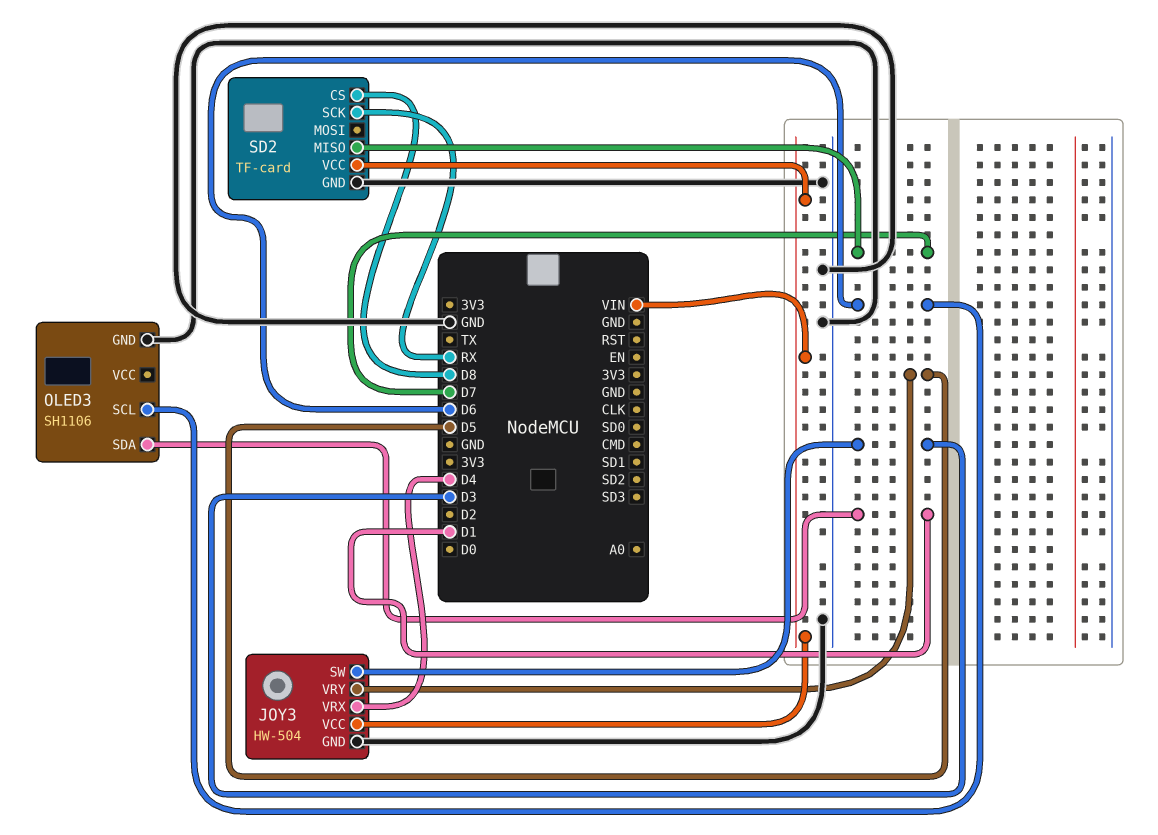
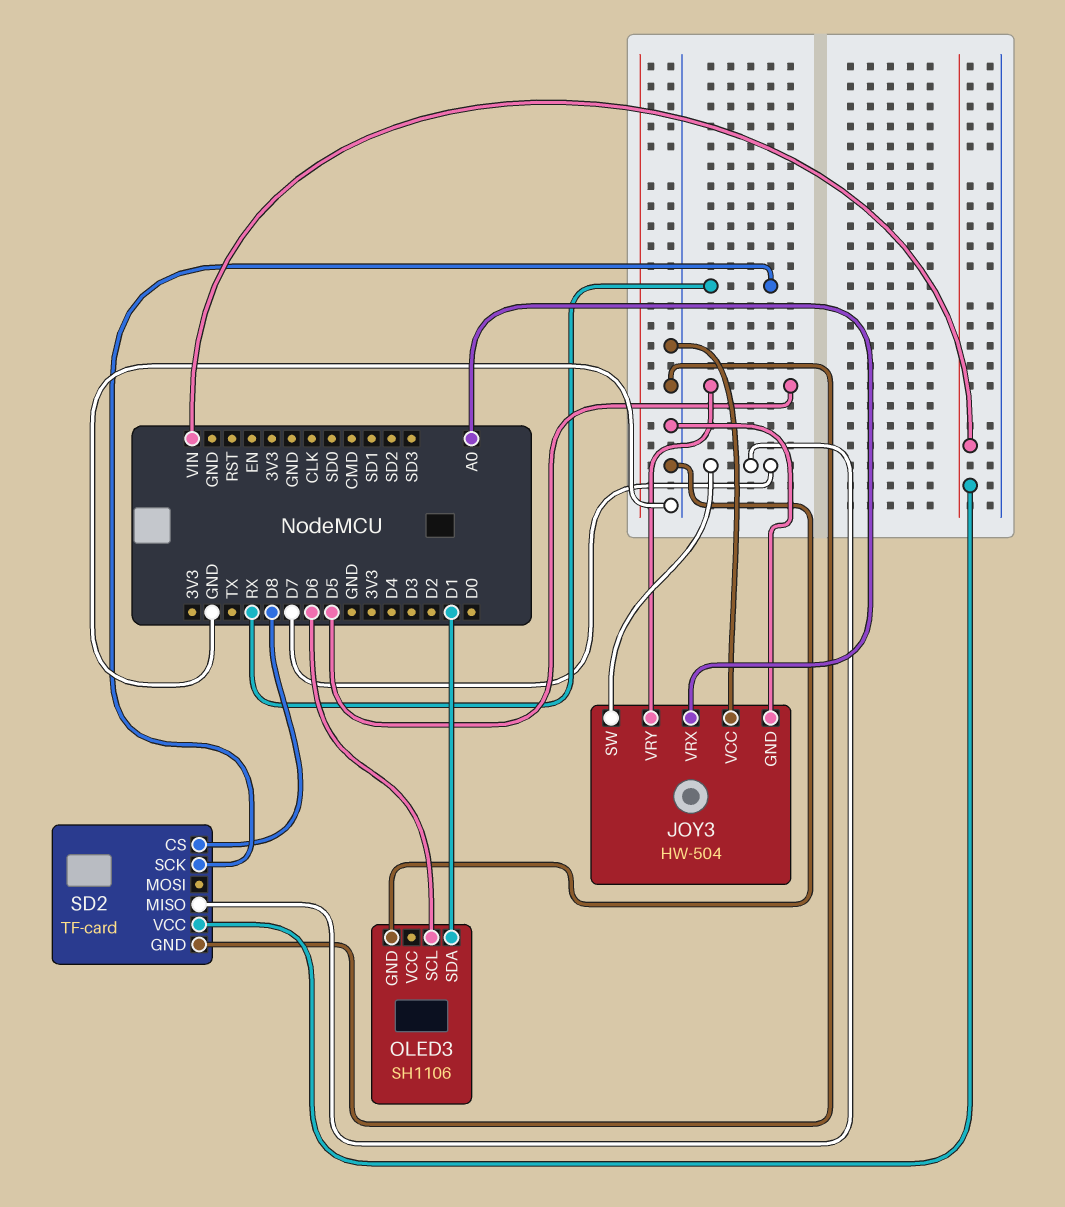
JOY3 pin SW: D3 -> D7
JOY3 pin VCC: VIN -> GND
JOY3 pin VRX: D4 -> A0

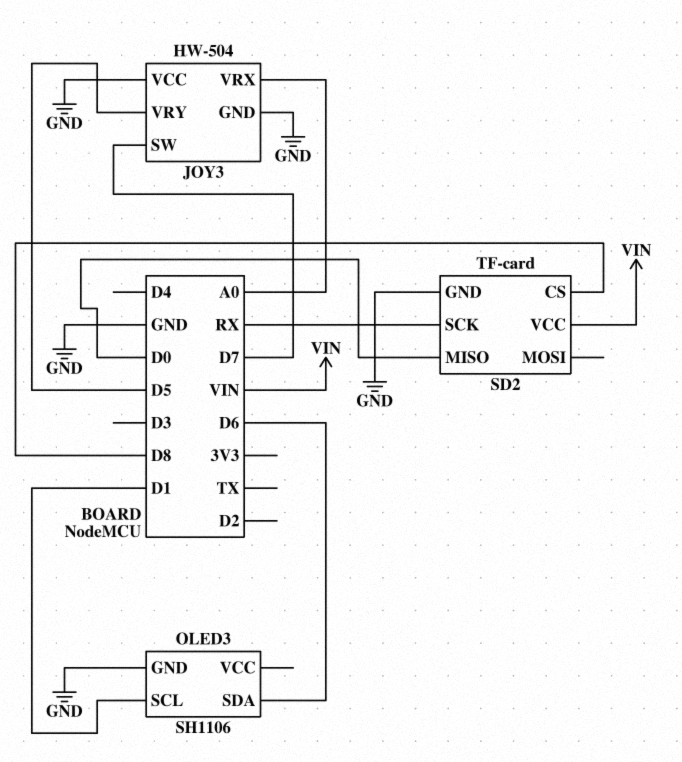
OLED3 pin SCL: D6 -> D1
OLED3 pin SDA: D1 -> D6
SD2 pin MISO: D7 -> D0

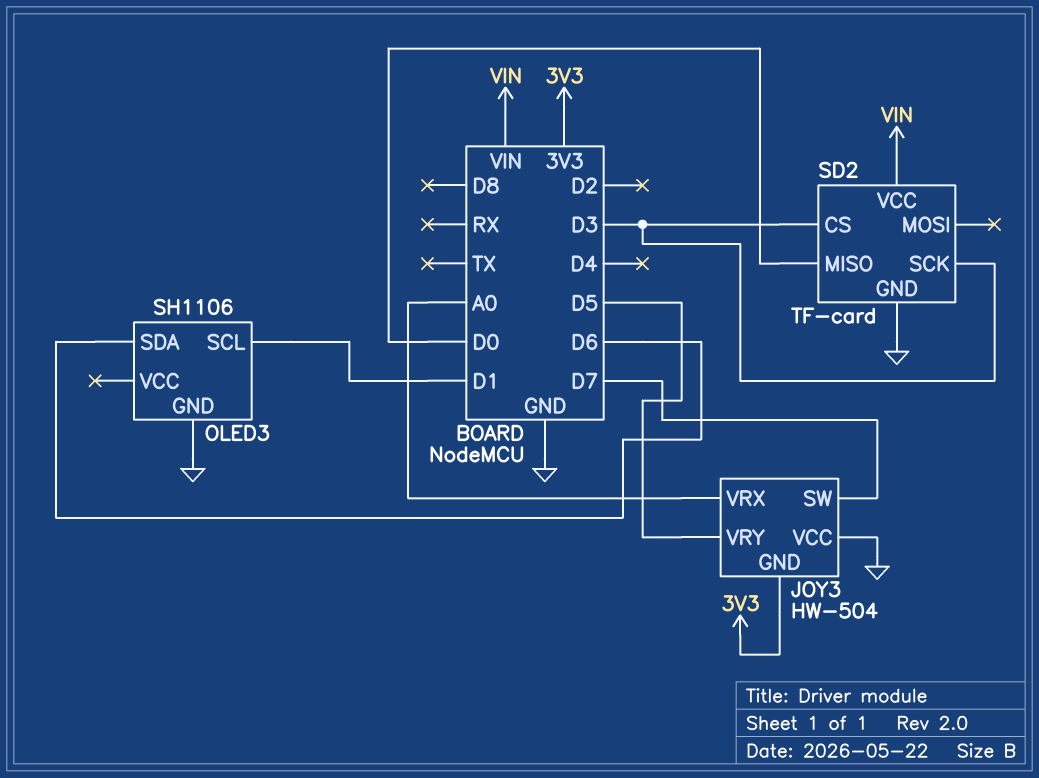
JOY3 pin GND: GND -> 3V3
SD2 pin CS: D8 -> D3
SD2 pin SCK: RX -> D3

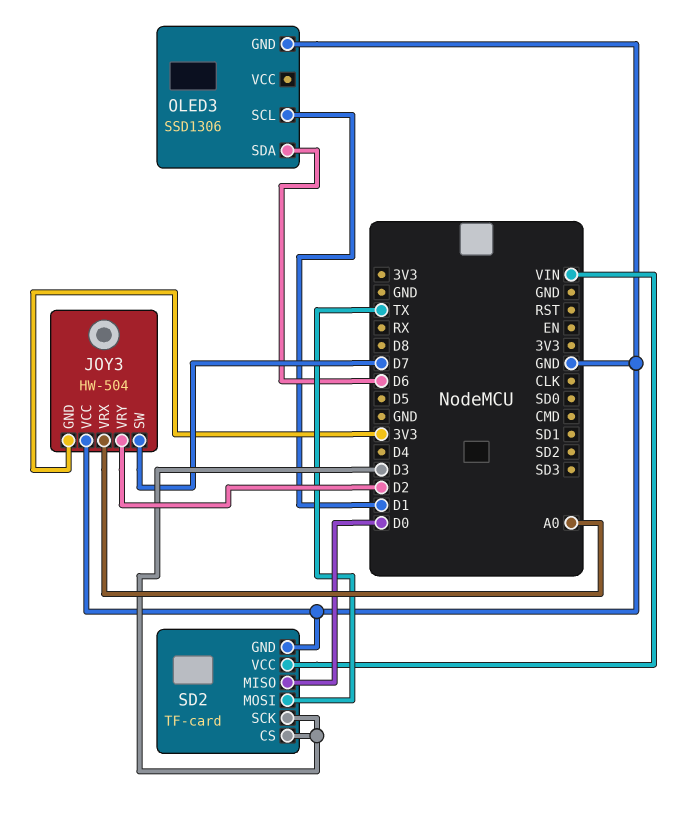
JOY3 pin VRY: D5 -> D2
OLED3: SH1106 -> SSD1306
SD2 pin MOSI: none -> TX

